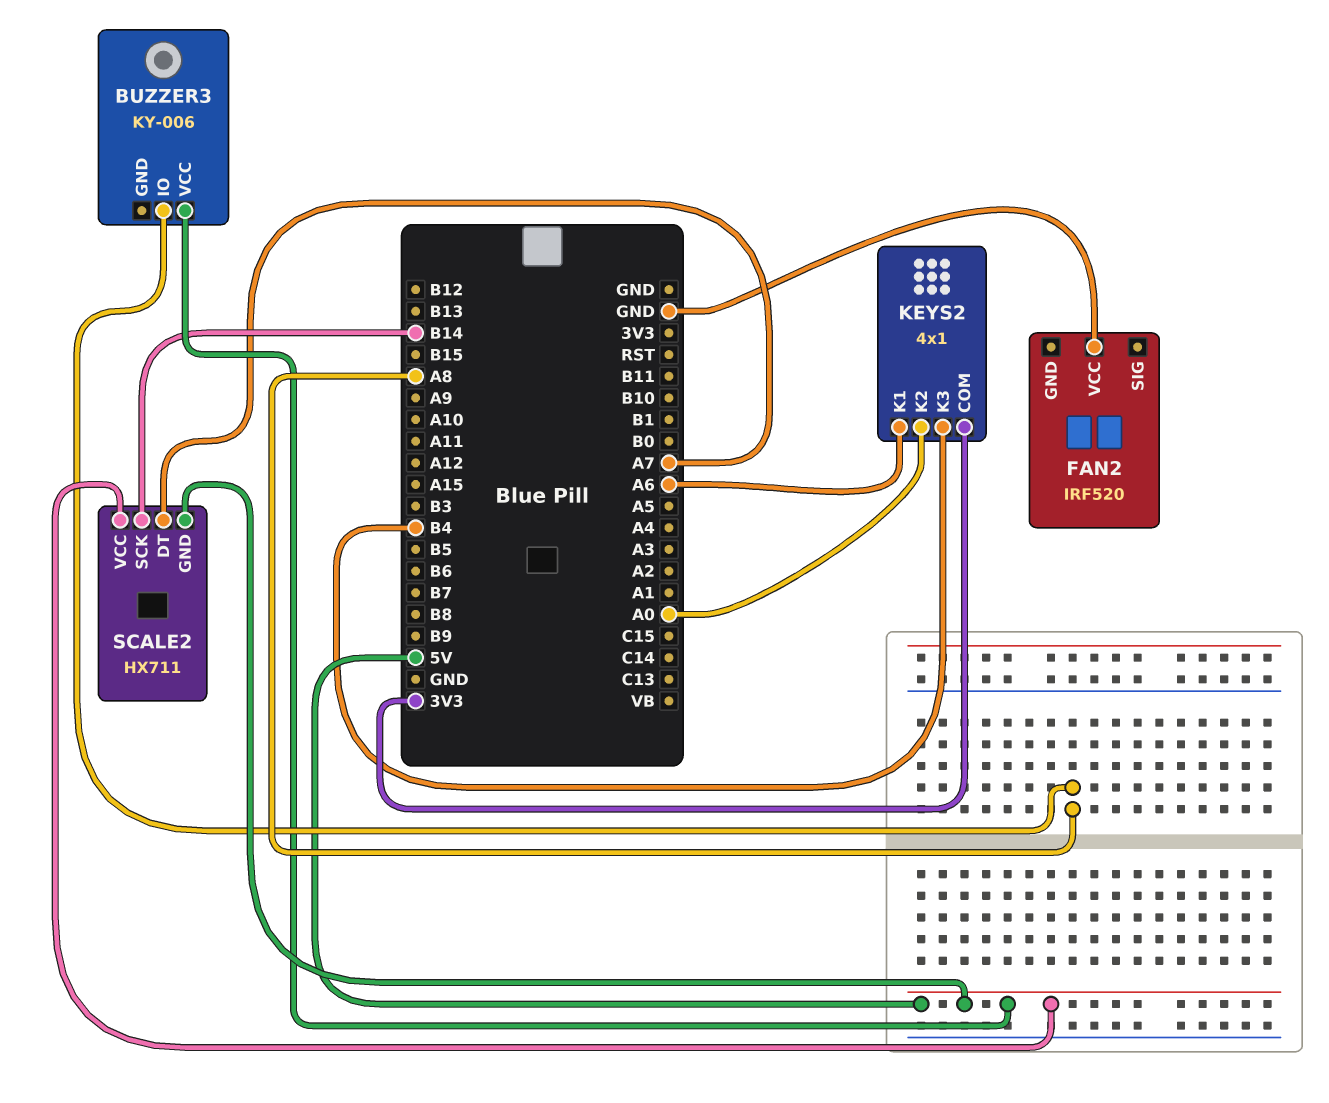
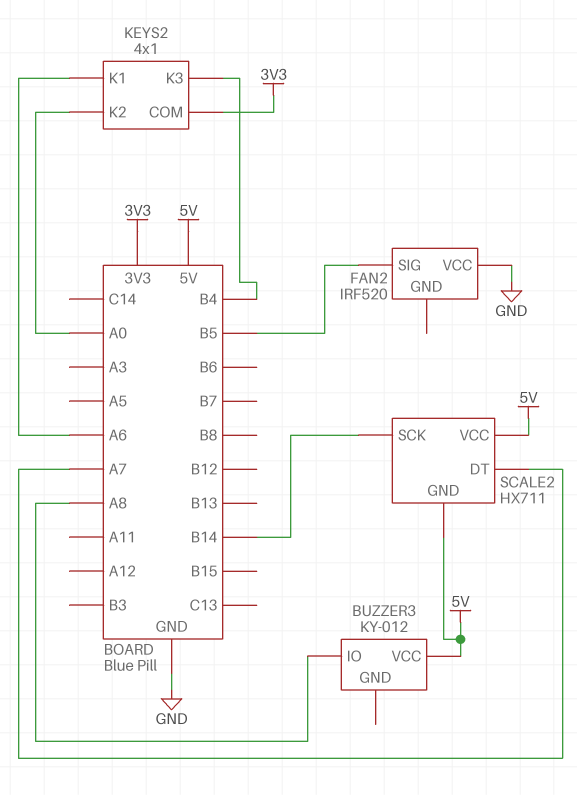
BUZZER3: KY-006 -> KY-012
FAN2 pin SIG: none -> B5

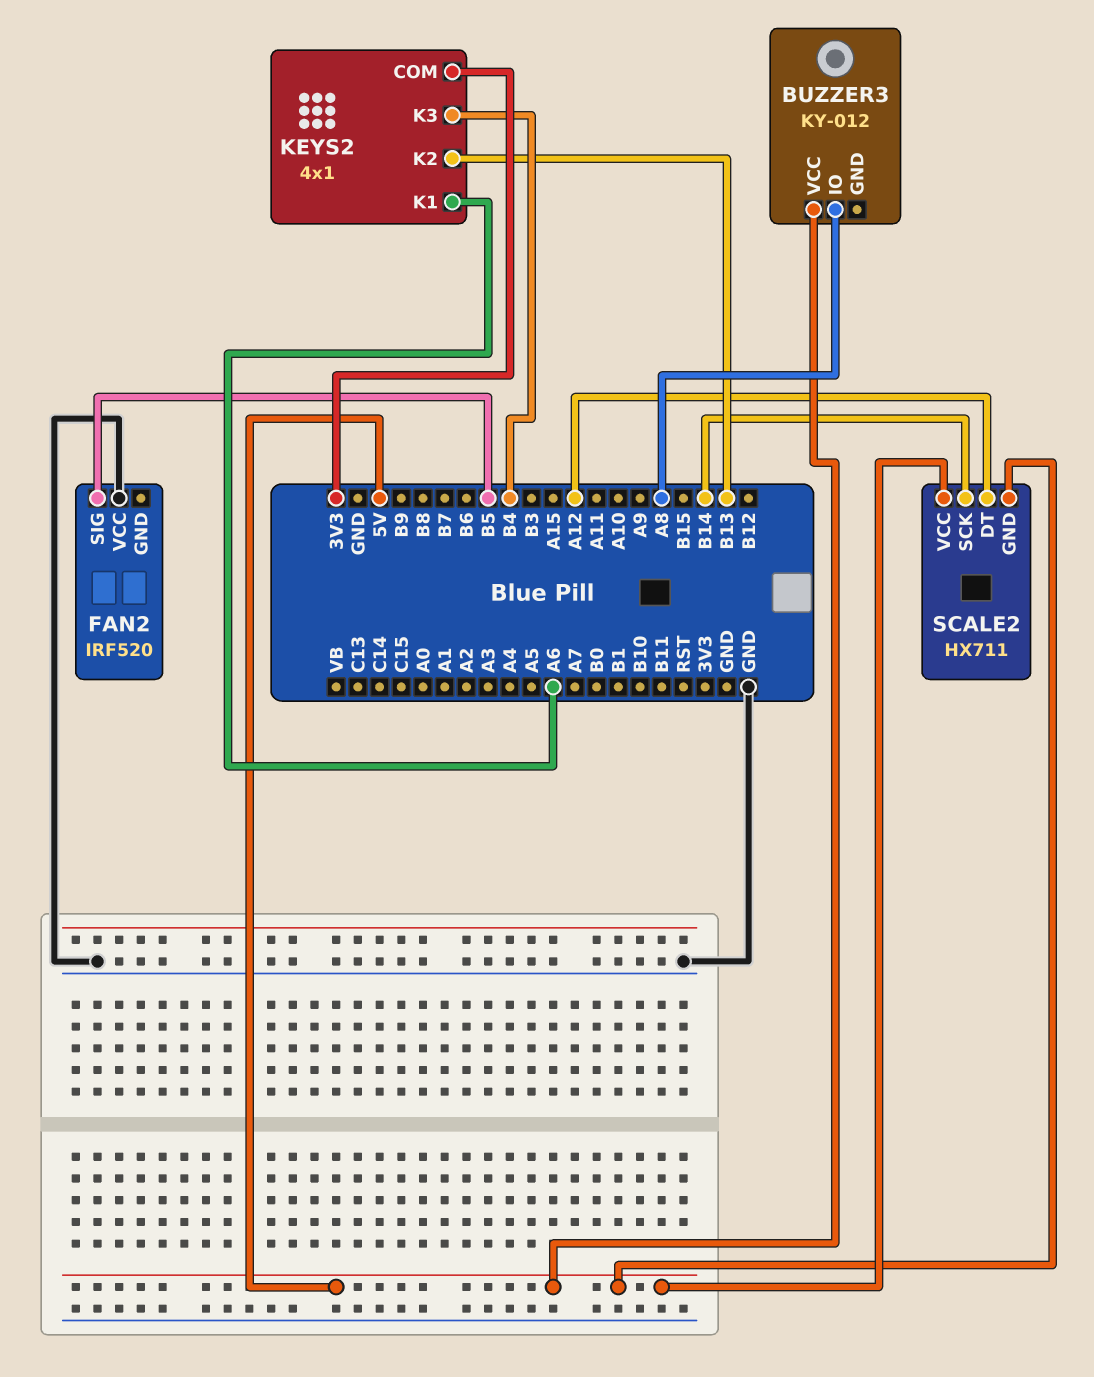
KEYS2 pin K2: A0 -> B13
SCALE2 pin DT: A7 -> A12

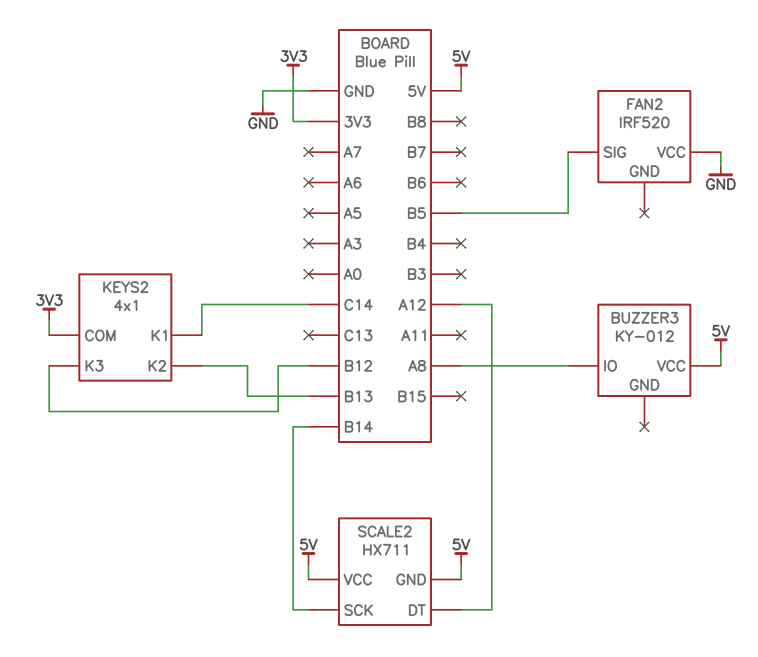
KEYS2 pin K1: A6 -> C14
KEYS2 pin K3: B4 -> B12

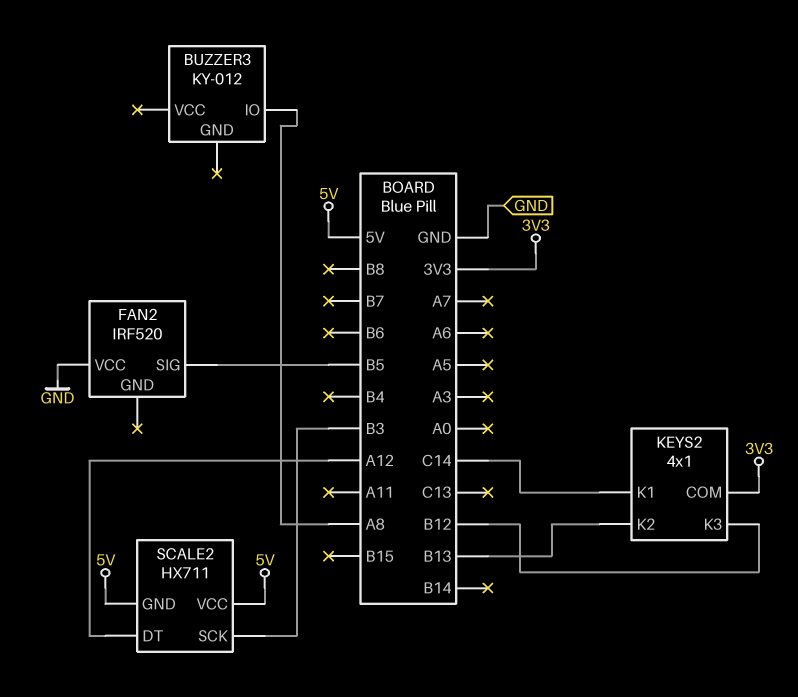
BUZZER3 pin VCC: 5V -> none
SCALE2 pin SCK: B14 -> B3

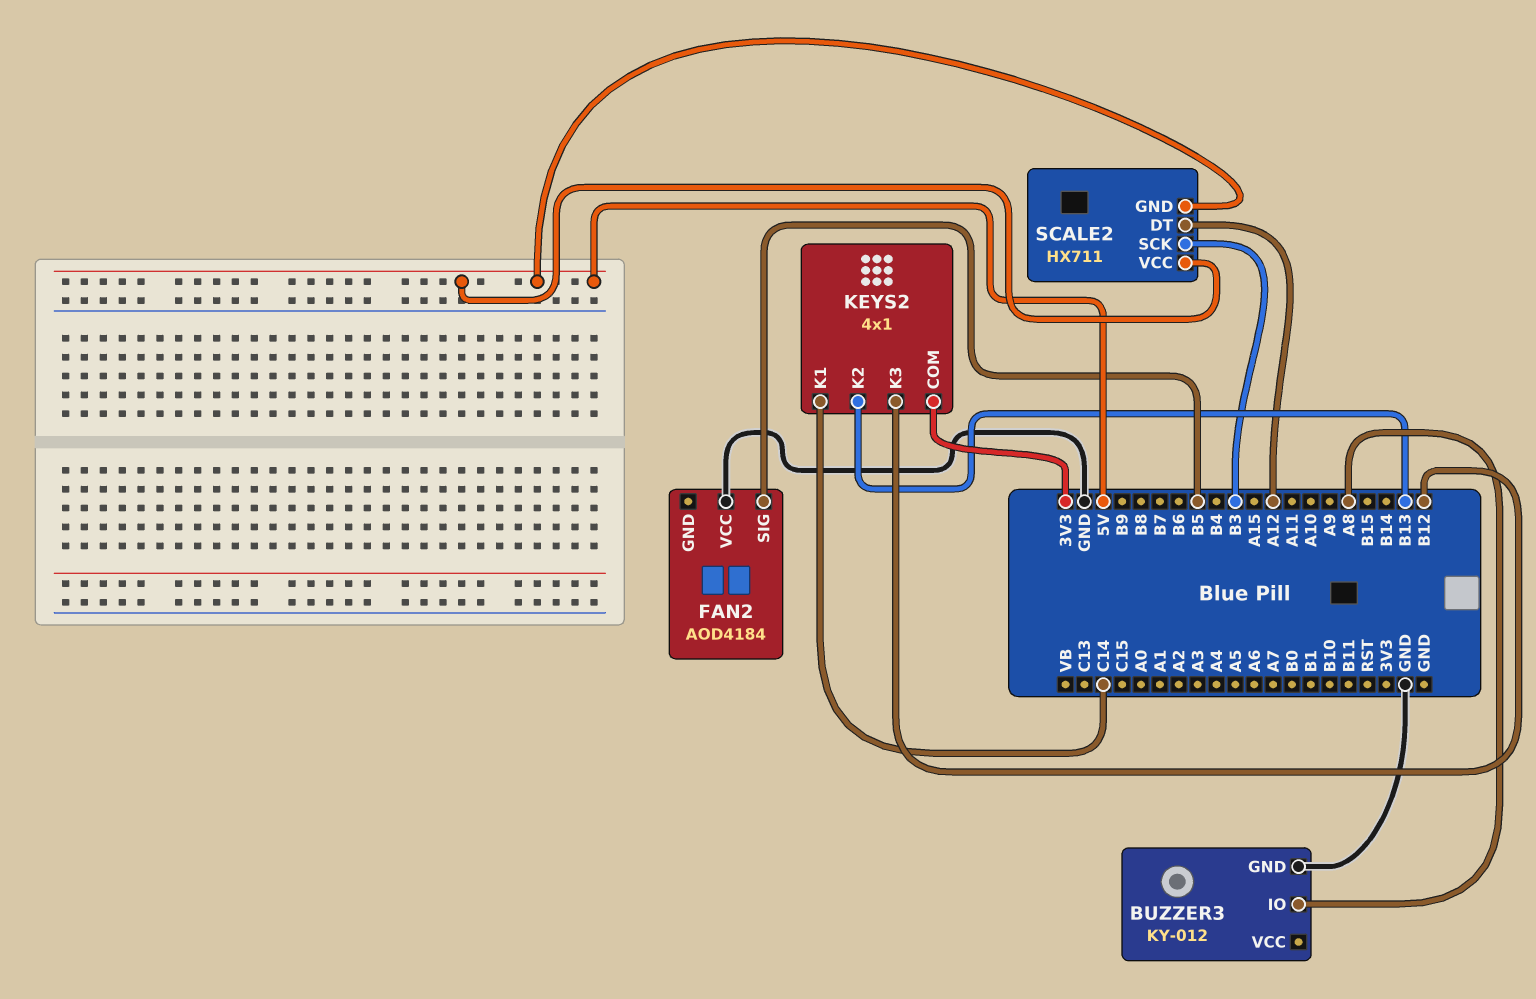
BUZZER3 pin GND: none -> GND
FAN2: IRF520 -> AOD4184

